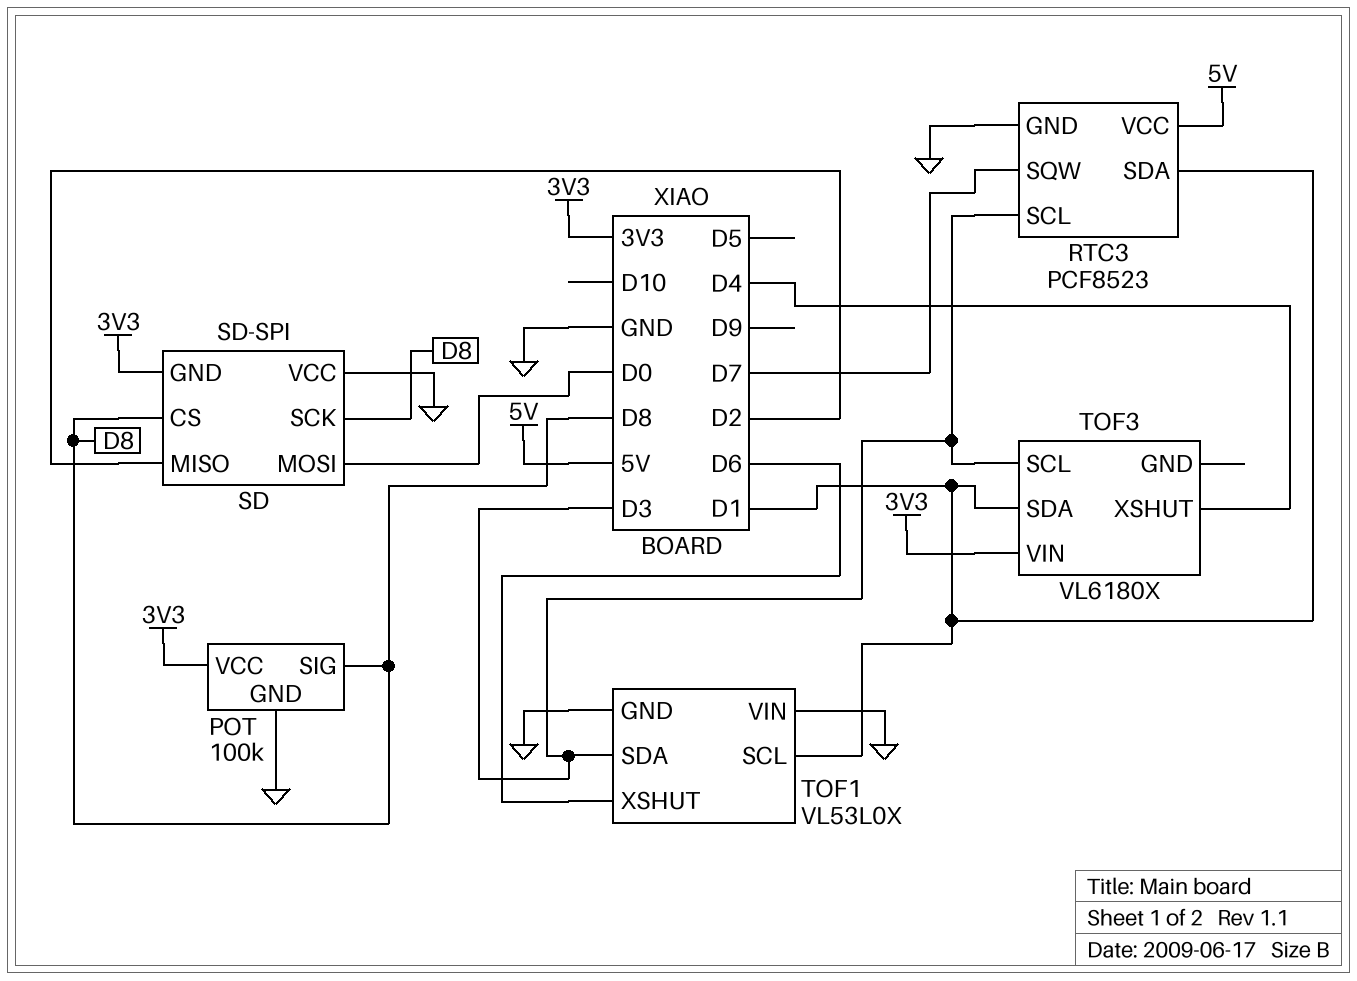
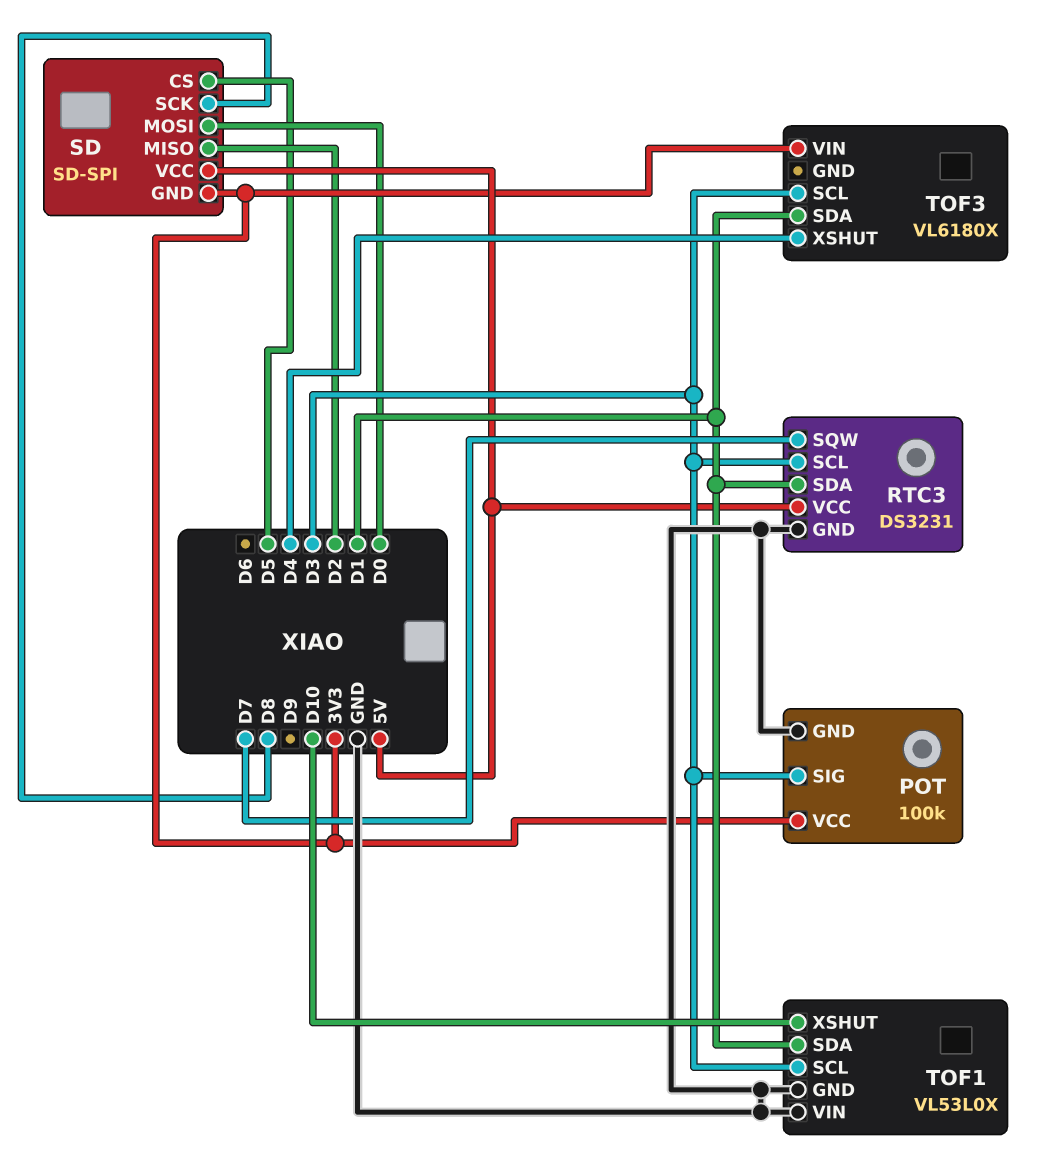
POT pin SIG: D8 -> D3
RTC3: PCF8523 -> DS3231
SD pin CS: D8 -> D5
SD pin VCC: GND -> 5V
TOF1 pin SCL: D1 -> D3
TOF1 pin SDA: D3 -> D1
TOF1 pin XSHUT: D6 -> D10

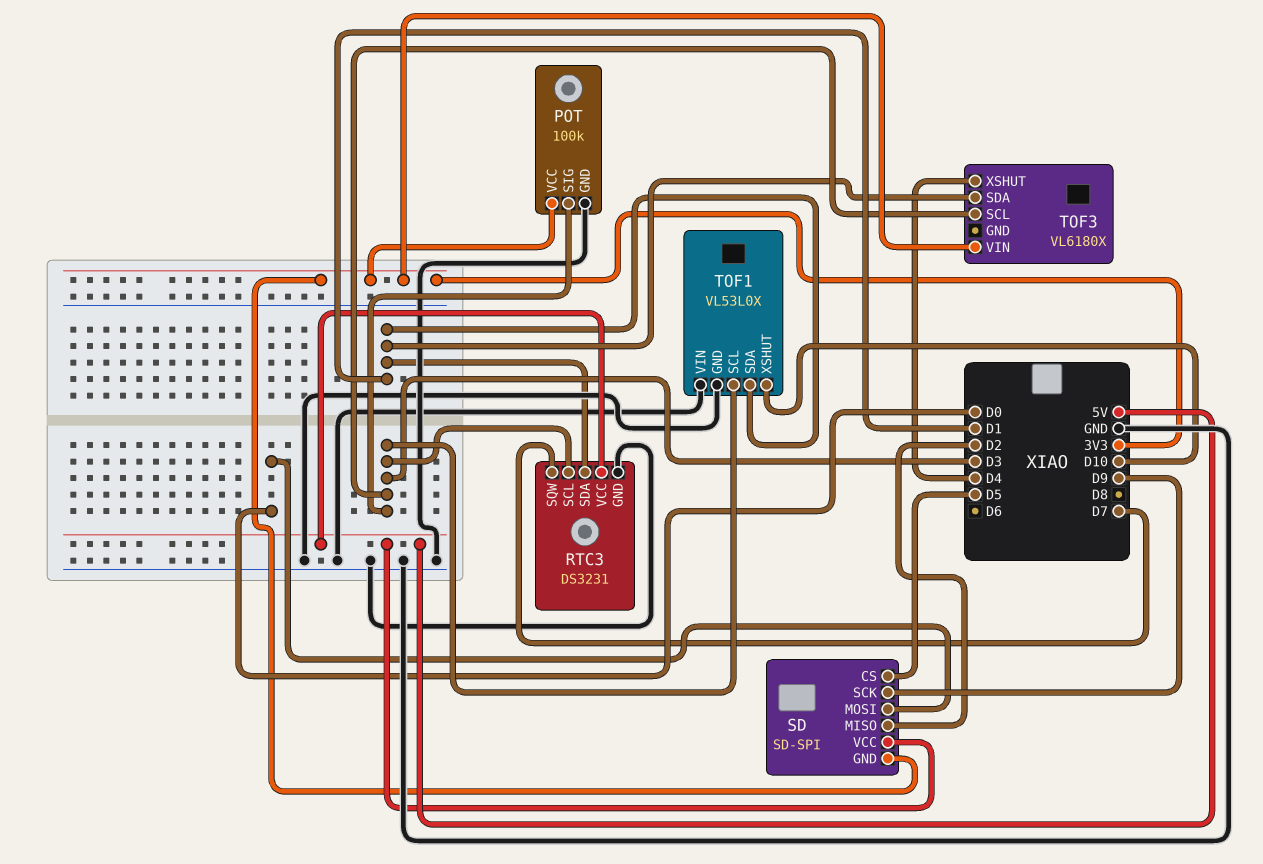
SD pin SCK: D8 -> D9

